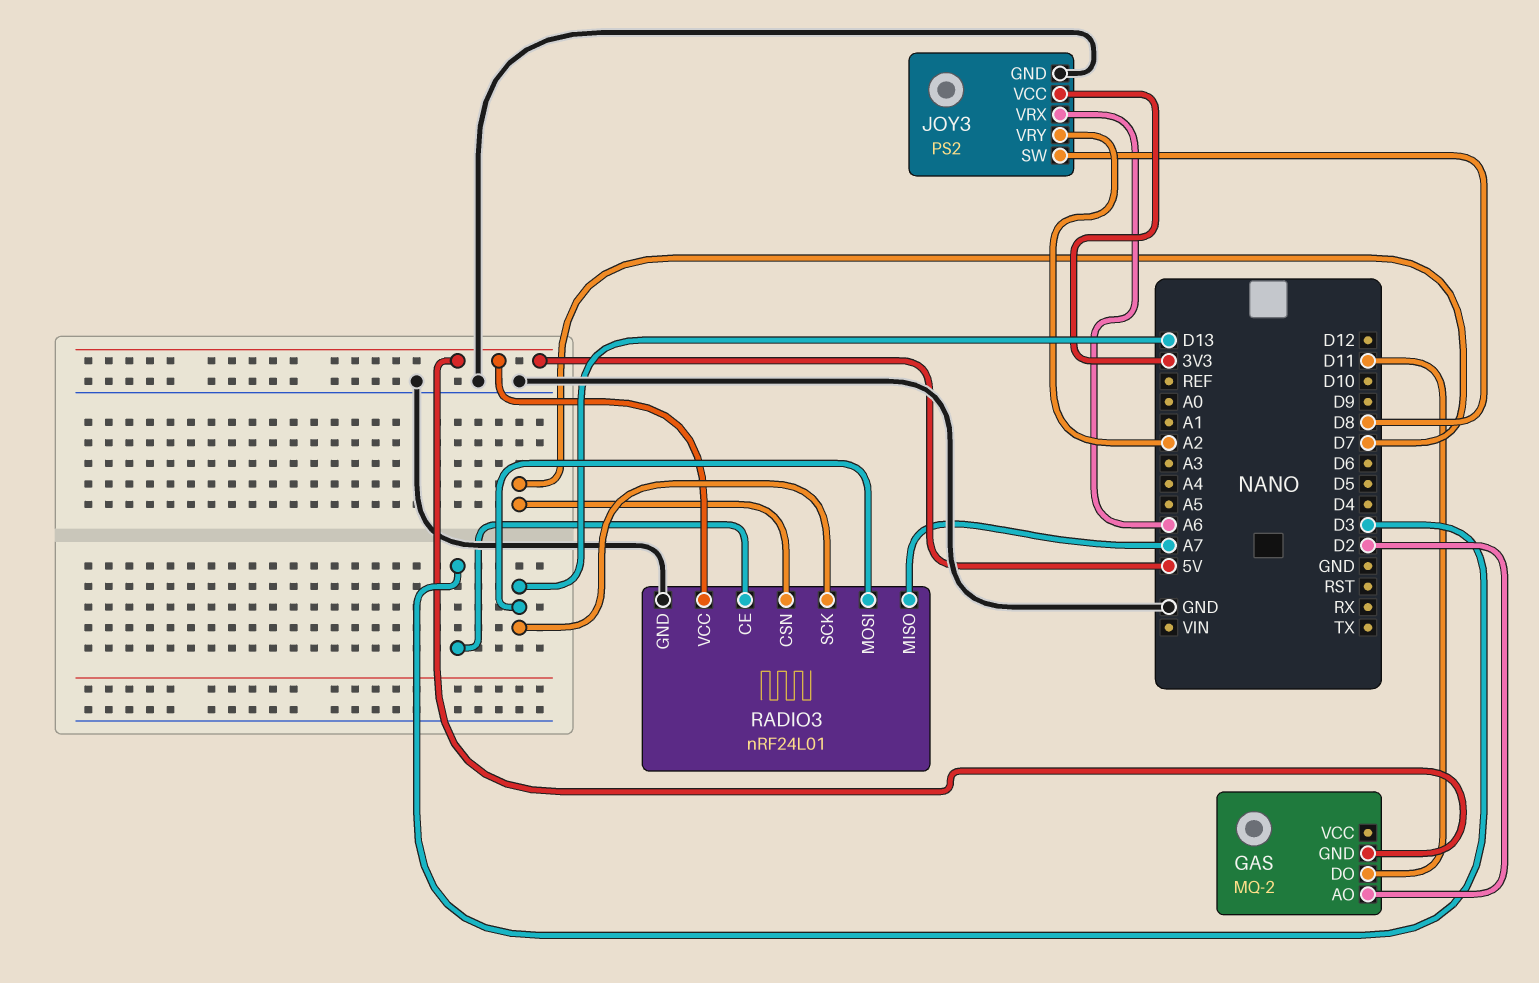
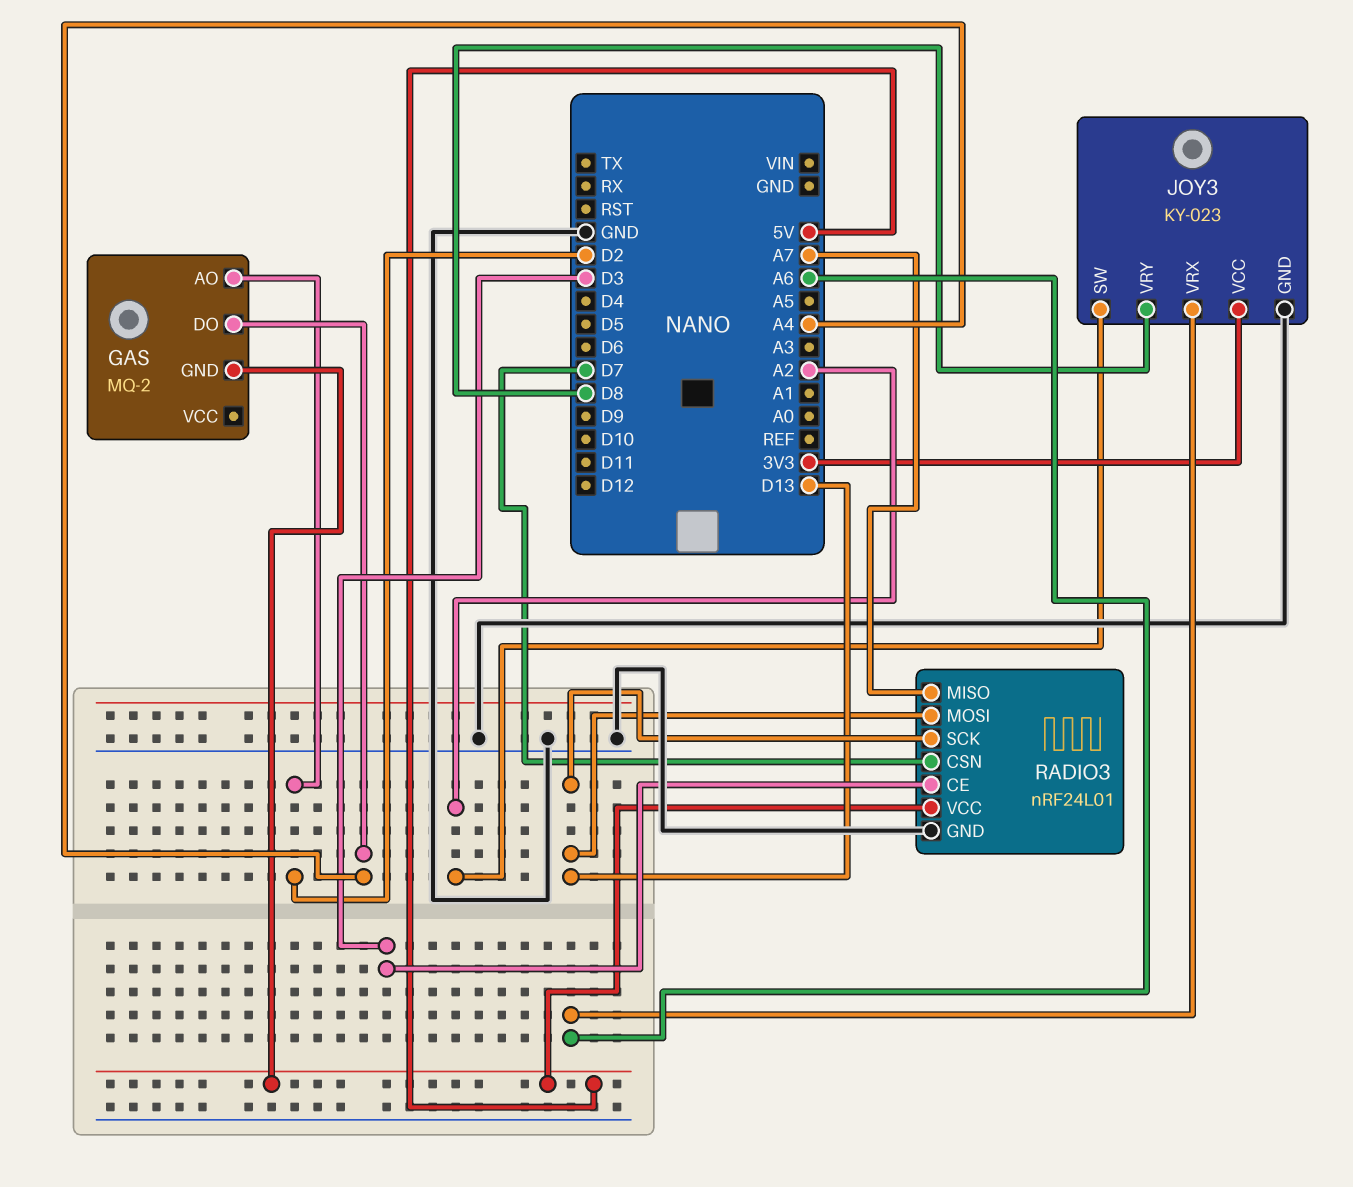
GAS pin DO: D11 -> A4
JOY3: PS2 -> KY-023
JOY3 pin SW: D8 -> A2
JOY3 pin VRY: A2 -> D8

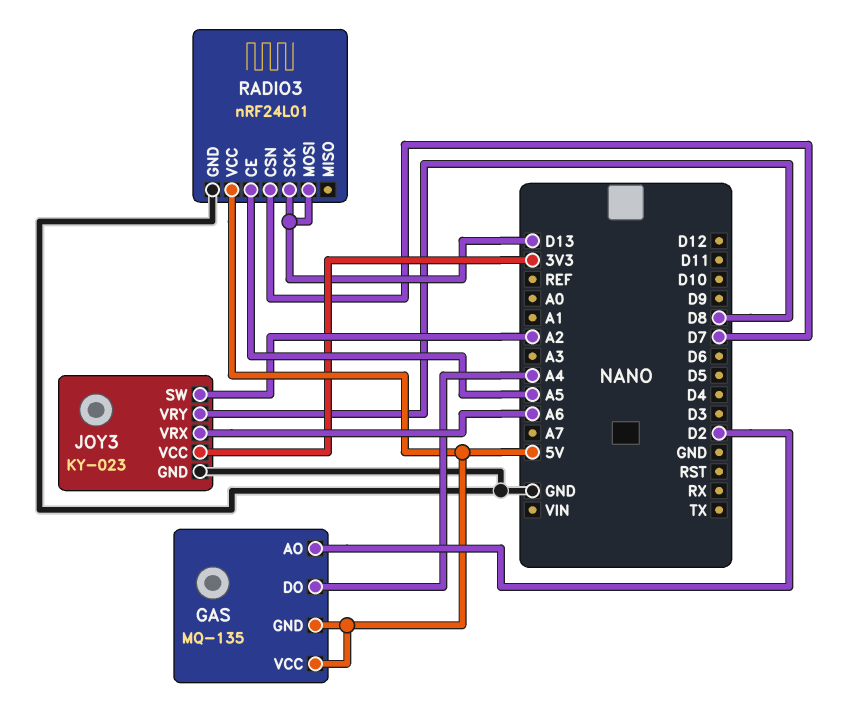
GAS: MQ-2 -> MQ-135
GAS pin VCC: none -> 5V
RADIO3 pin CE: D3 -> A5
RADIO3 pin MISO: A7 -> none

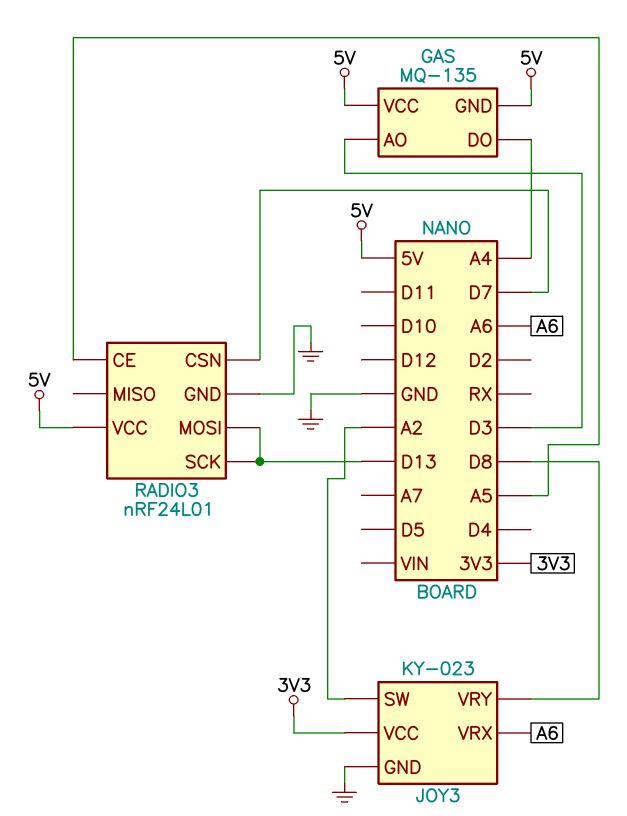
GAS pin AO: D2 -> D3

